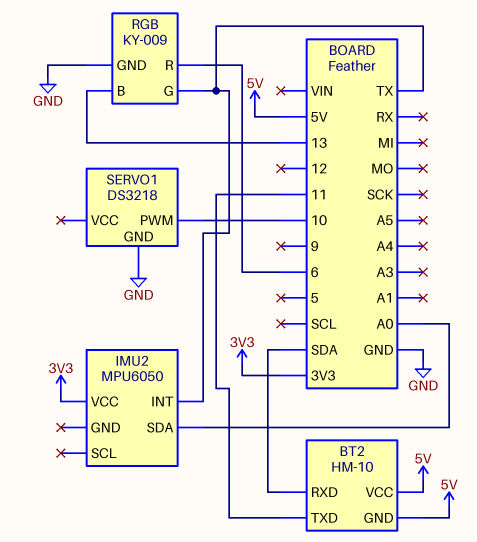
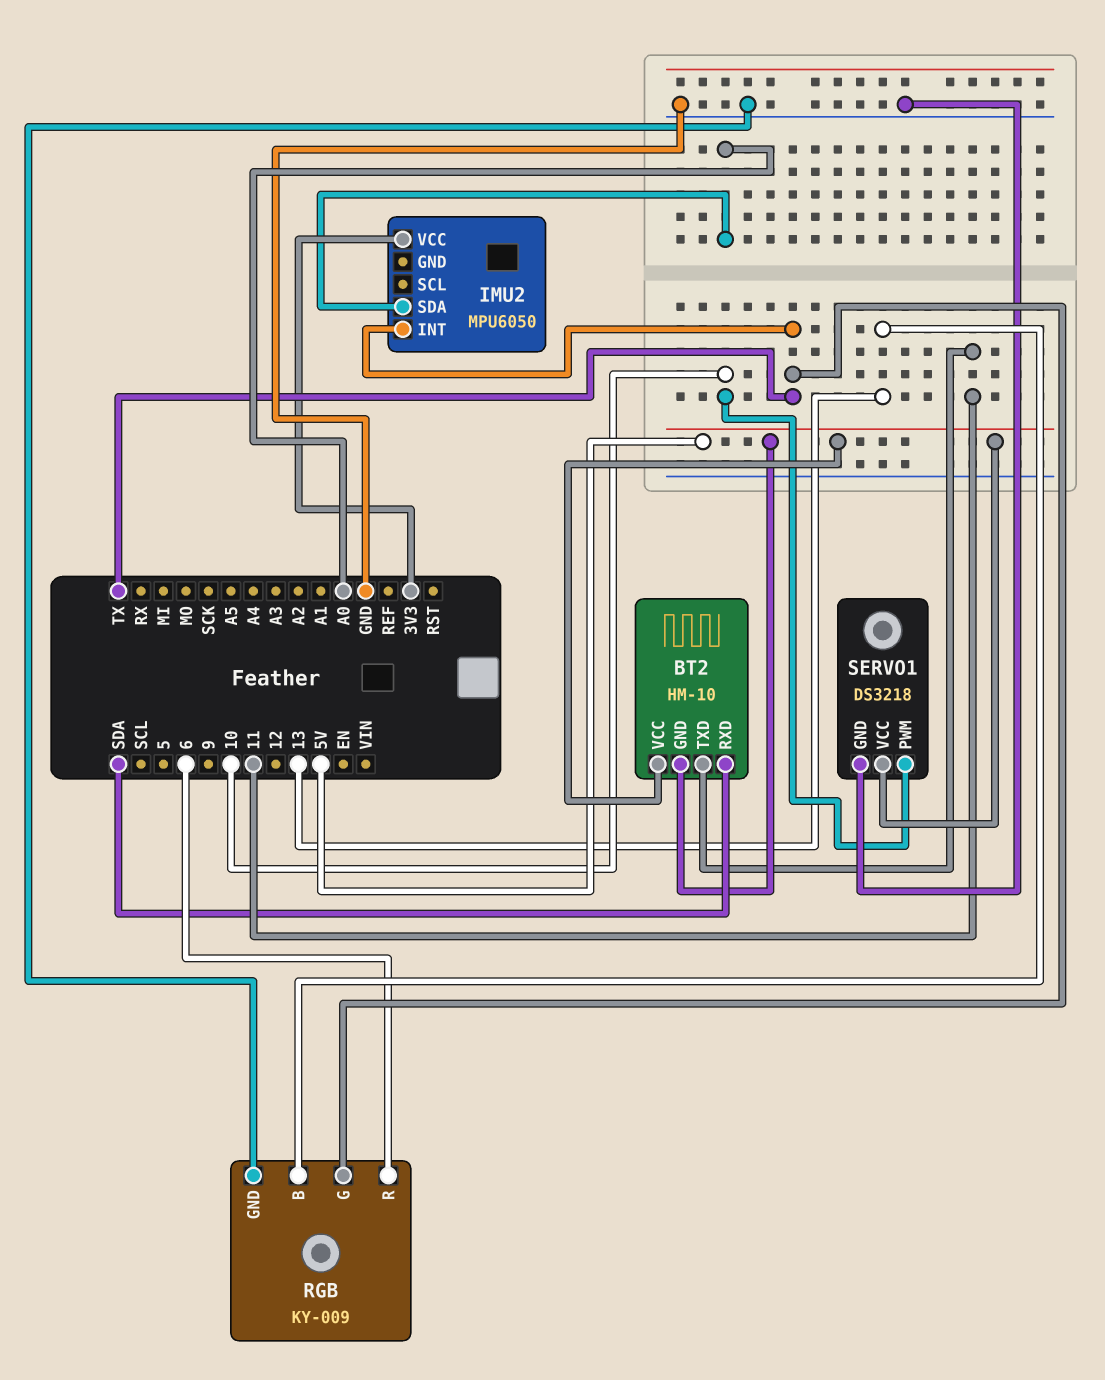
SERVO1 pin VCC: none -> 5V

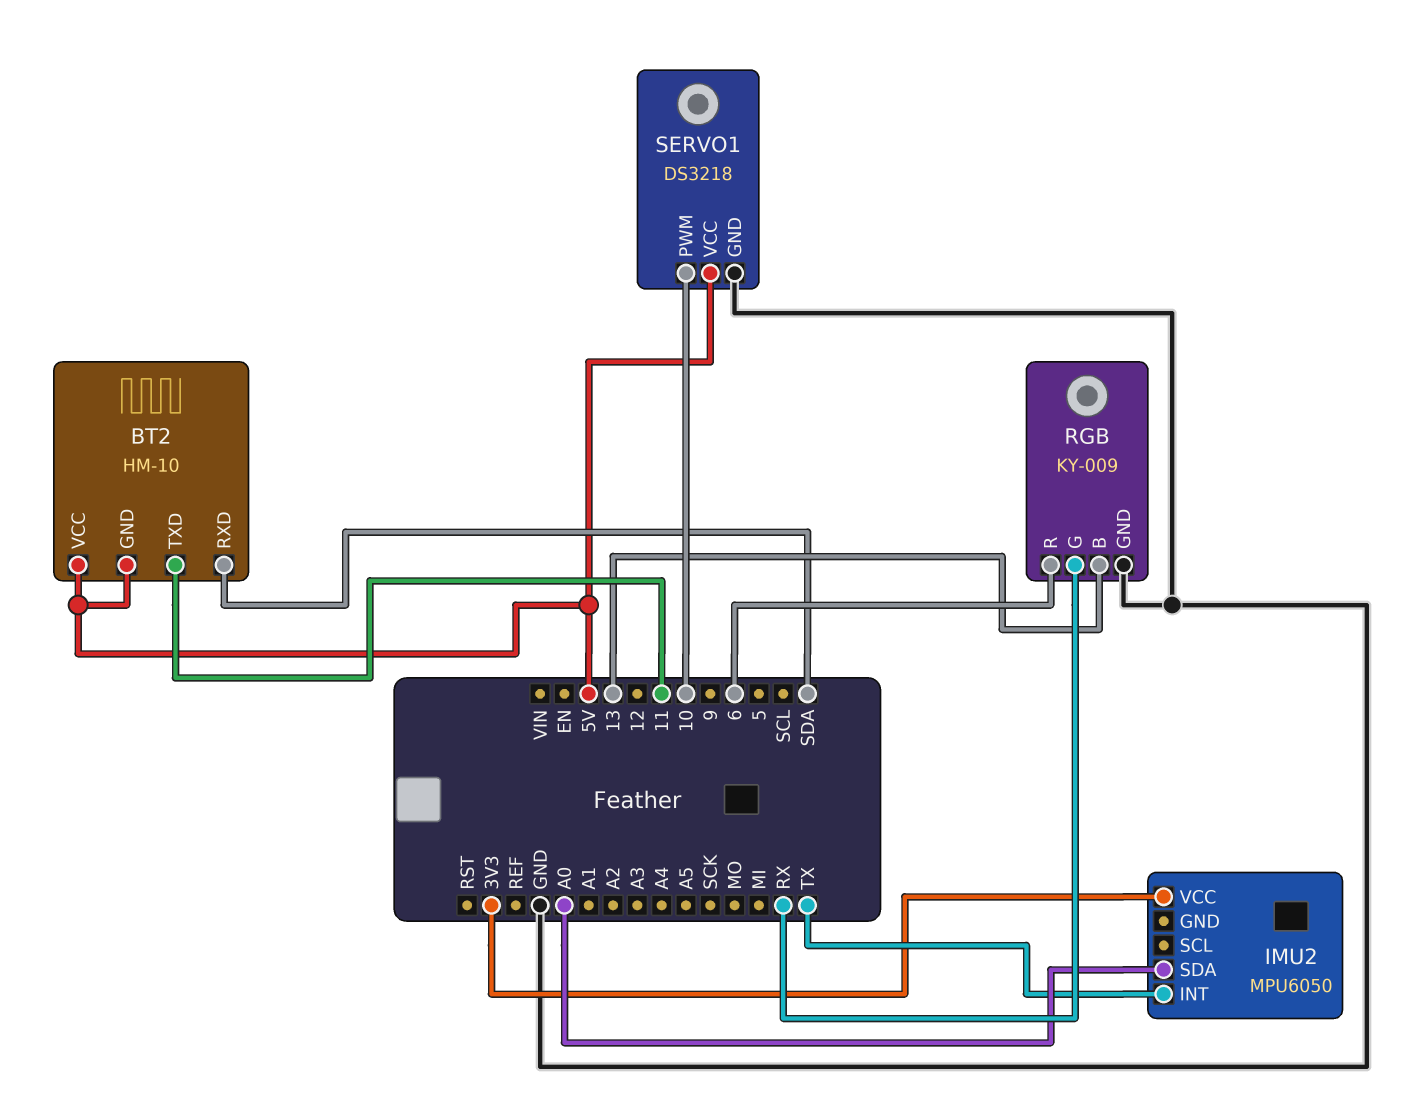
RGB pin G: TX -> RX

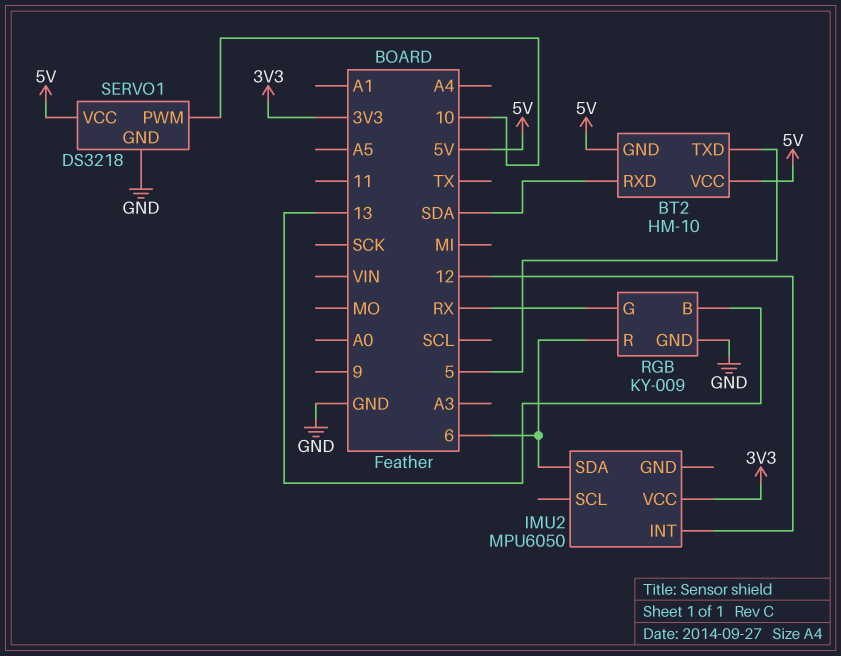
BT2 pin TXD: 11 -> 5
IMU2 pin INT: TX -> 12
IMU2 pin SDA: A0 -> 6

